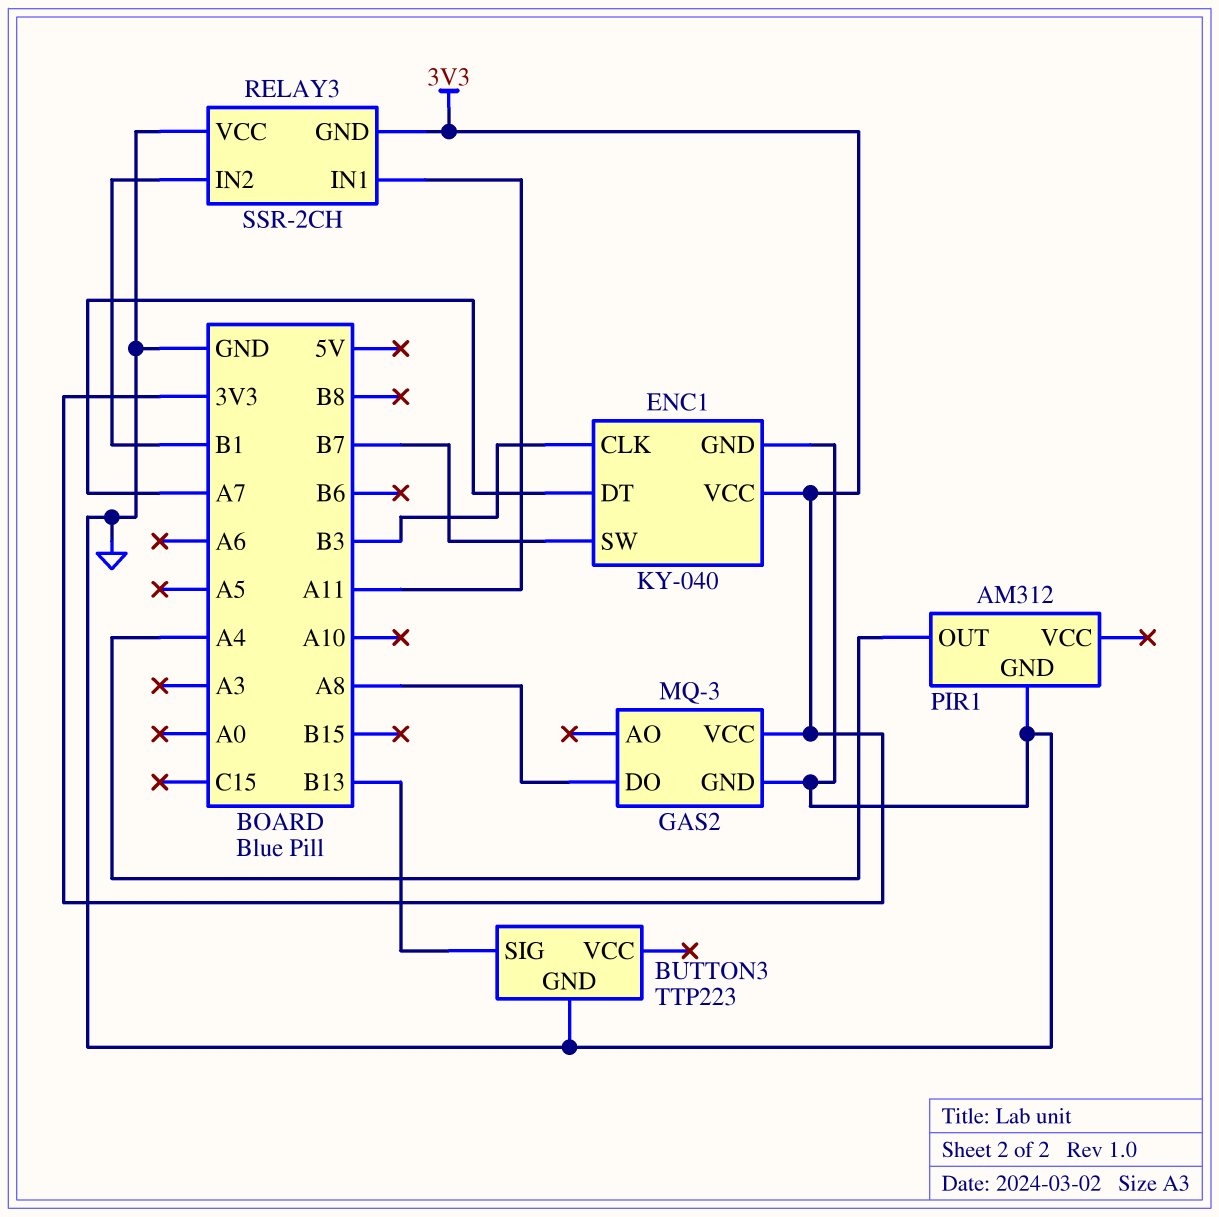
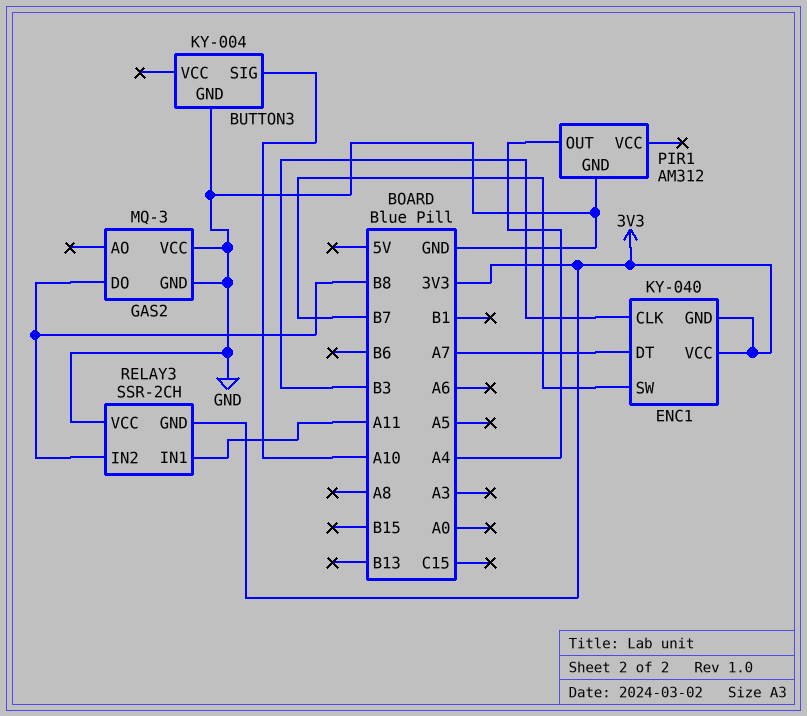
BUTTON3: TTP223 -> KY-004
BUTTON3 pin SIG: B13 -> A10
ENC1 pin GND: GND -> 3V3
GAS2 pin DO: A8 -> B8
GAS2 pin VCC: 3V3 -> GND
RELAY3 pin IN2: B1 -> B8

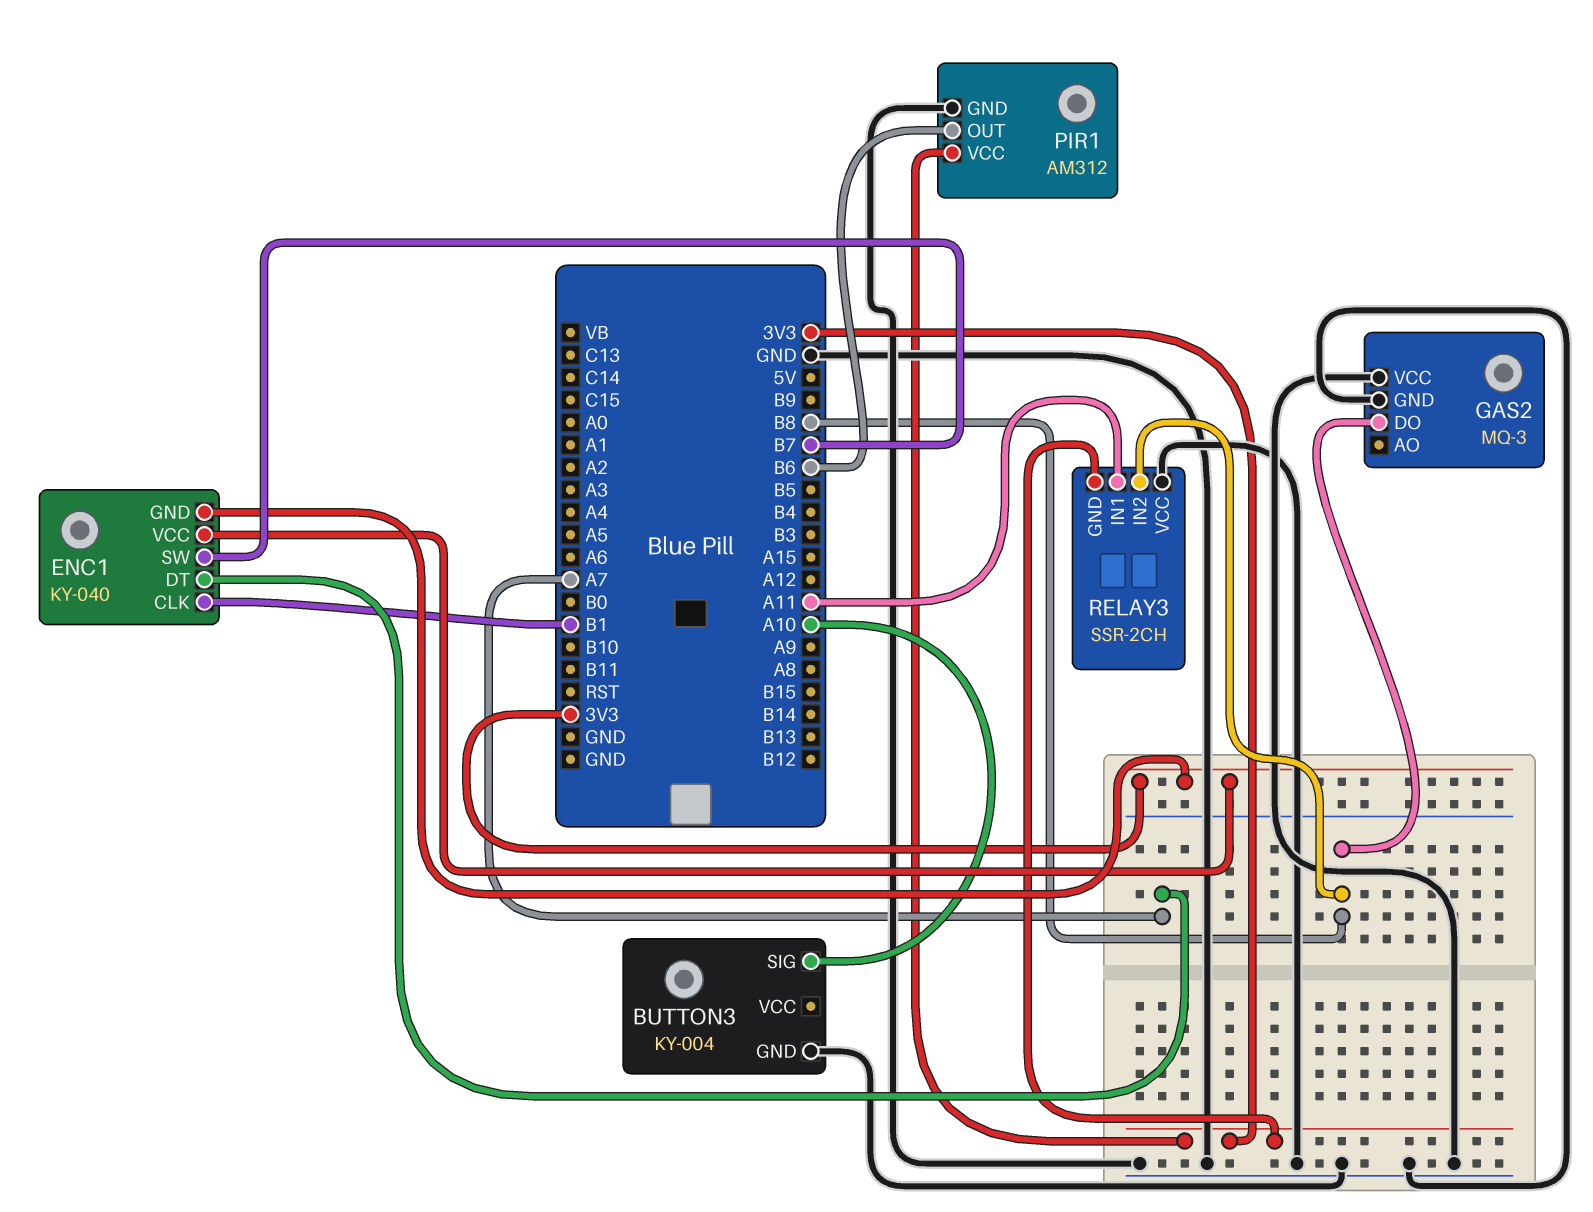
ENC1 pin CLK: B3 -> B1
PIR1 pin OUT: A4 -> B6
PIR1 pin VCC: none -> 3V3

